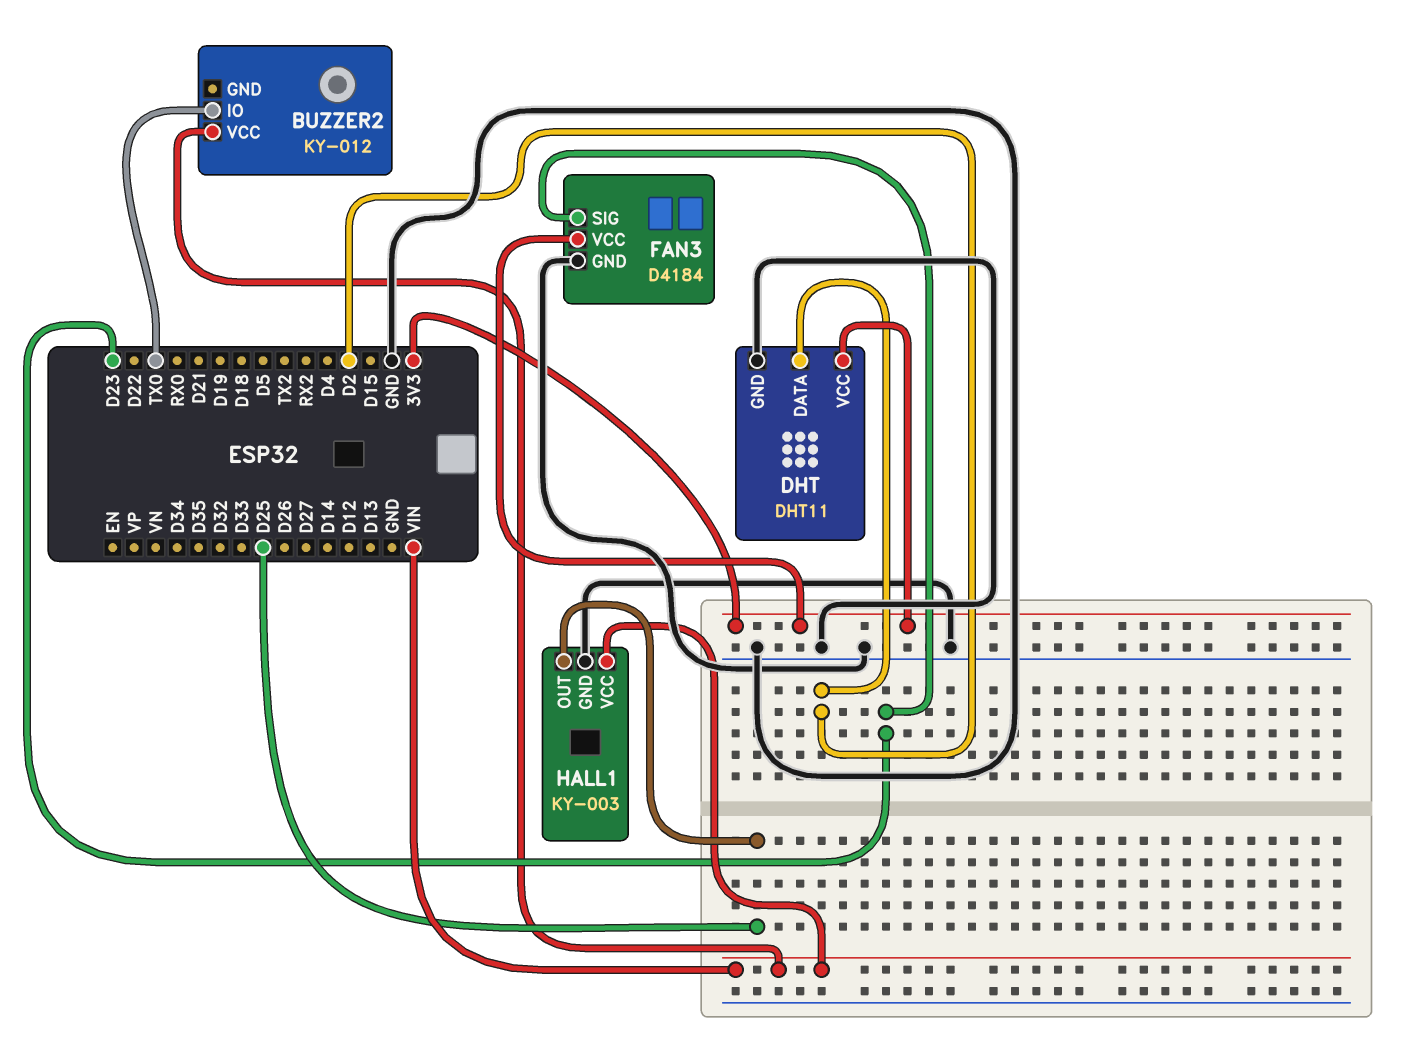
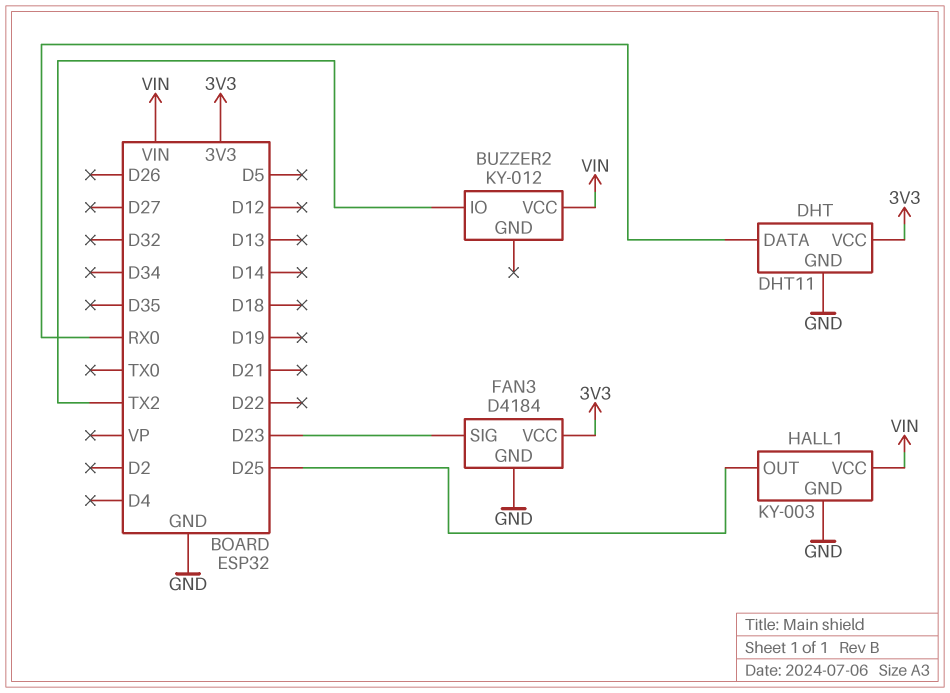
BUZZER2 pin IO: TX0 -> TX2
DHT pin DATA: D2 -> RX0

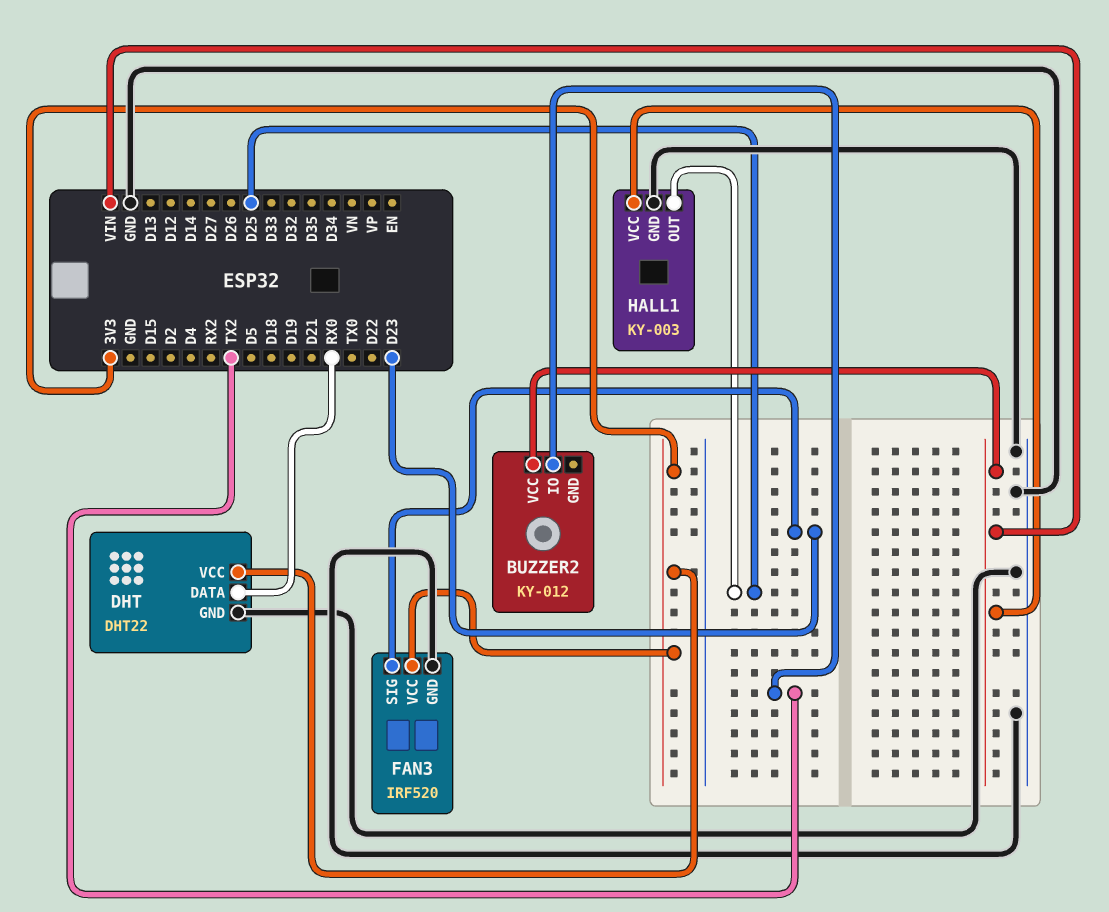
DHT: DHT11 -> DHT22
FAN3: D4184 -> IRF520

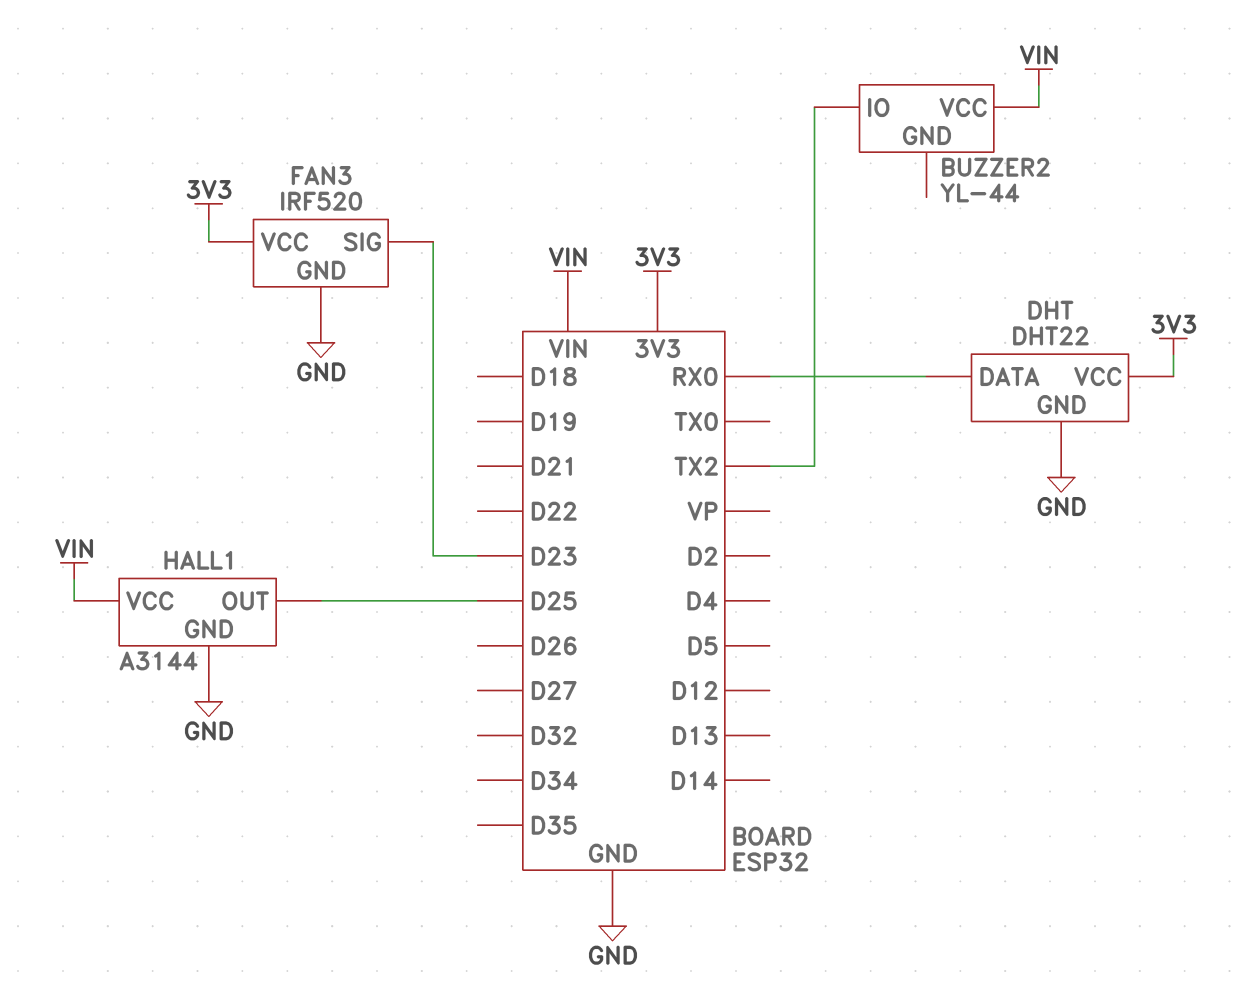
BUZZER2: KY-012 -> YL-44
HALL1: KY-003 -> A3144

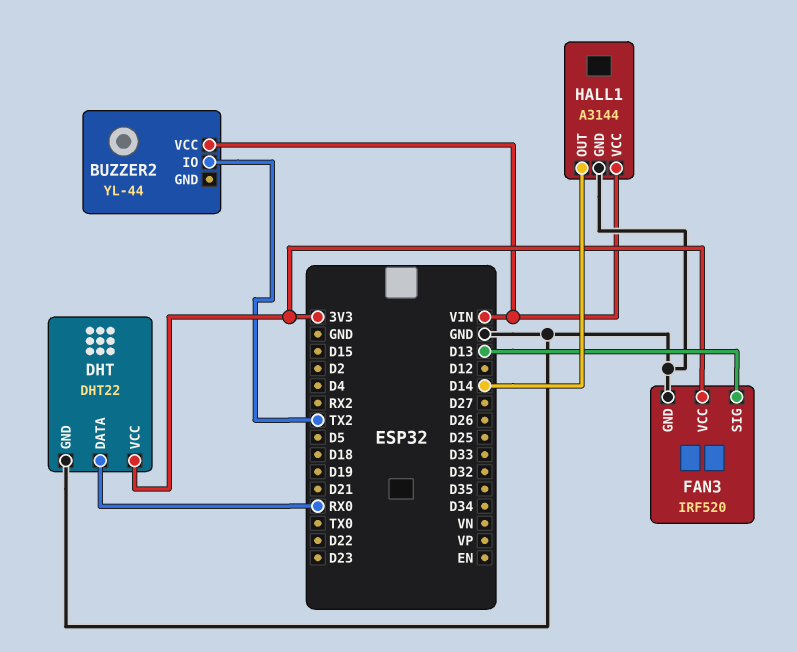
FAN3 pin SIG: D23 -> D13
HALL1 pin OUT: D25 -> D14

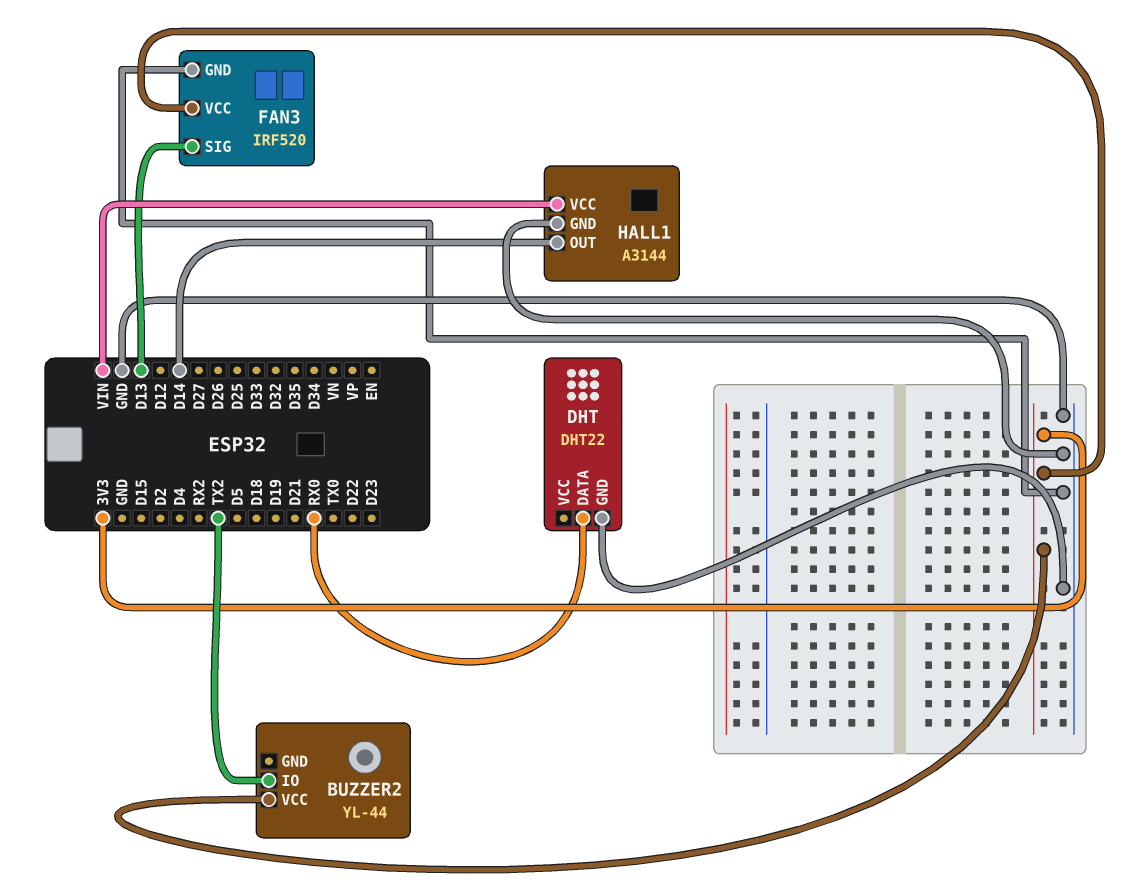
BUZZER2 pin VCC: VIN -> 3V3
DHT pin VCC: 3V3 -> none

